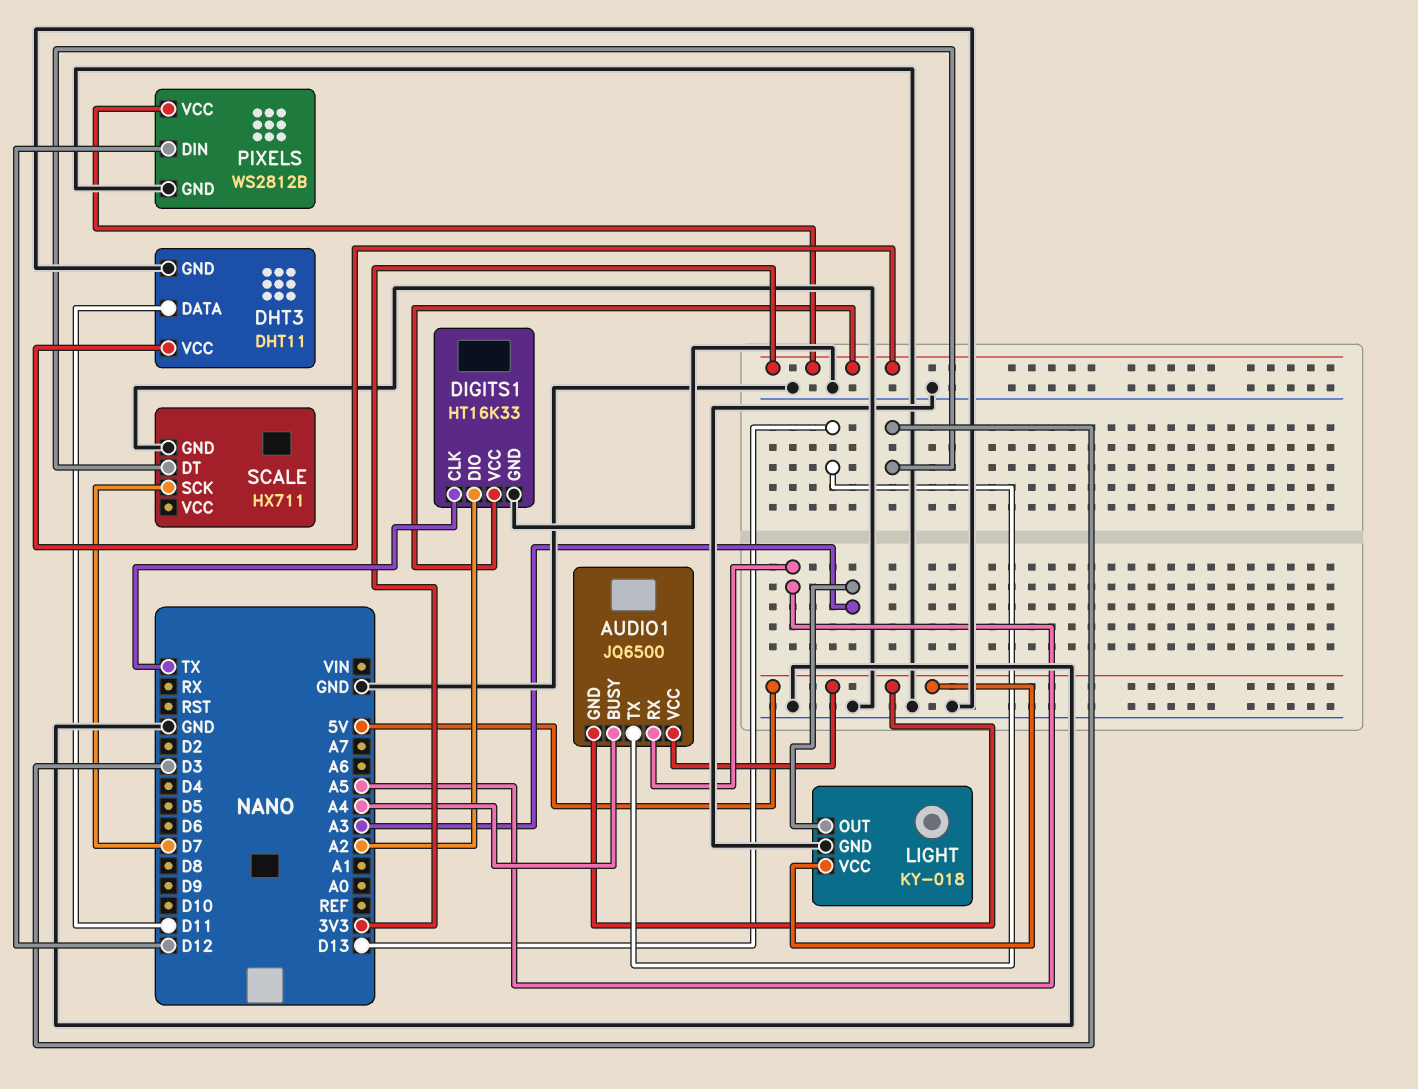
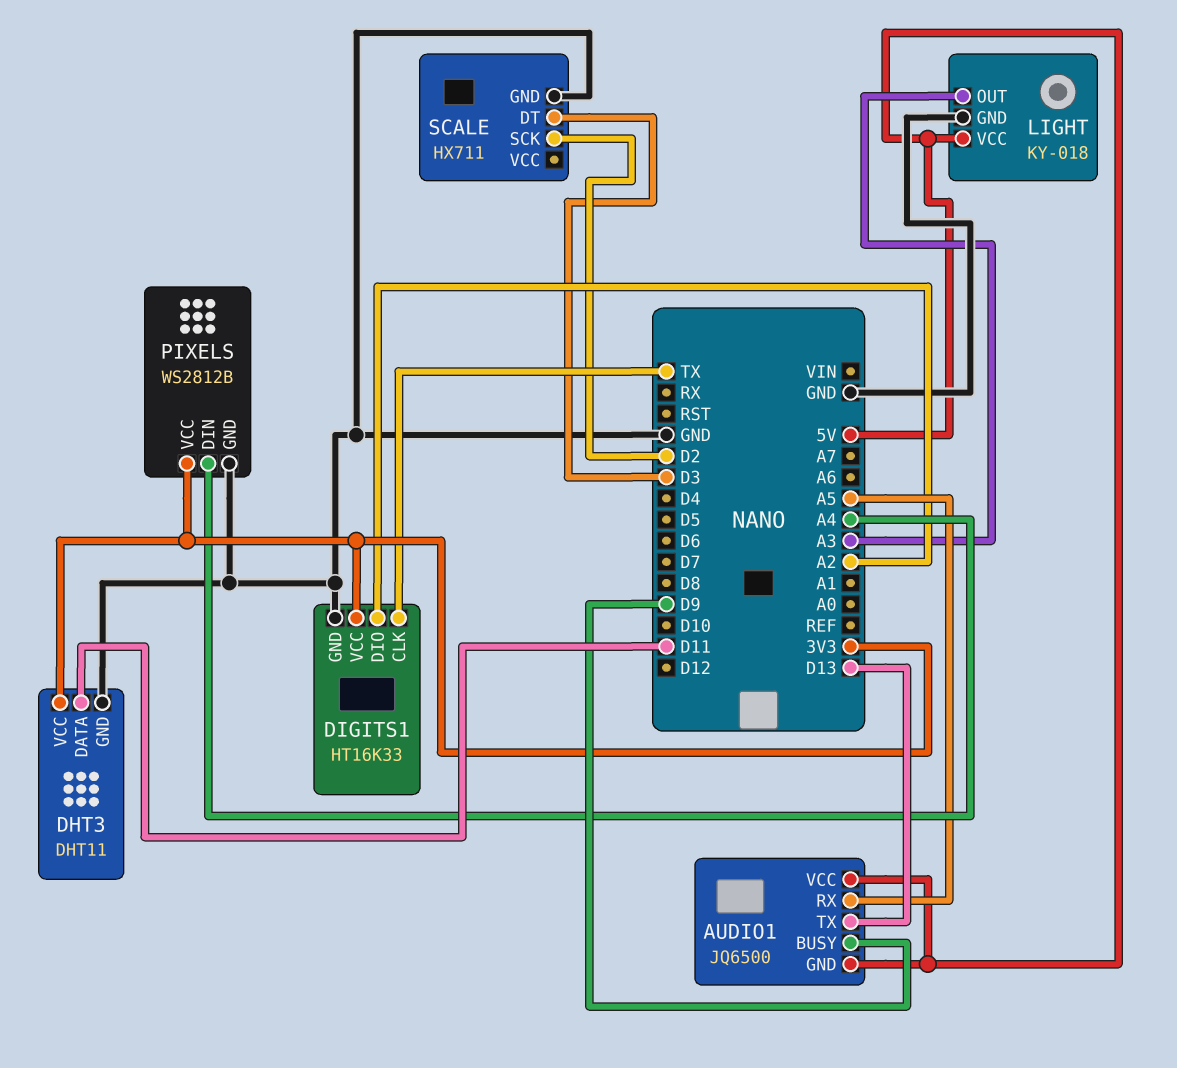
AUDIO1 pin BUSY: A4 -> D9
PIXELS pin DIN: D12 -> A4
SCALE pin SCK: D7 -> D2

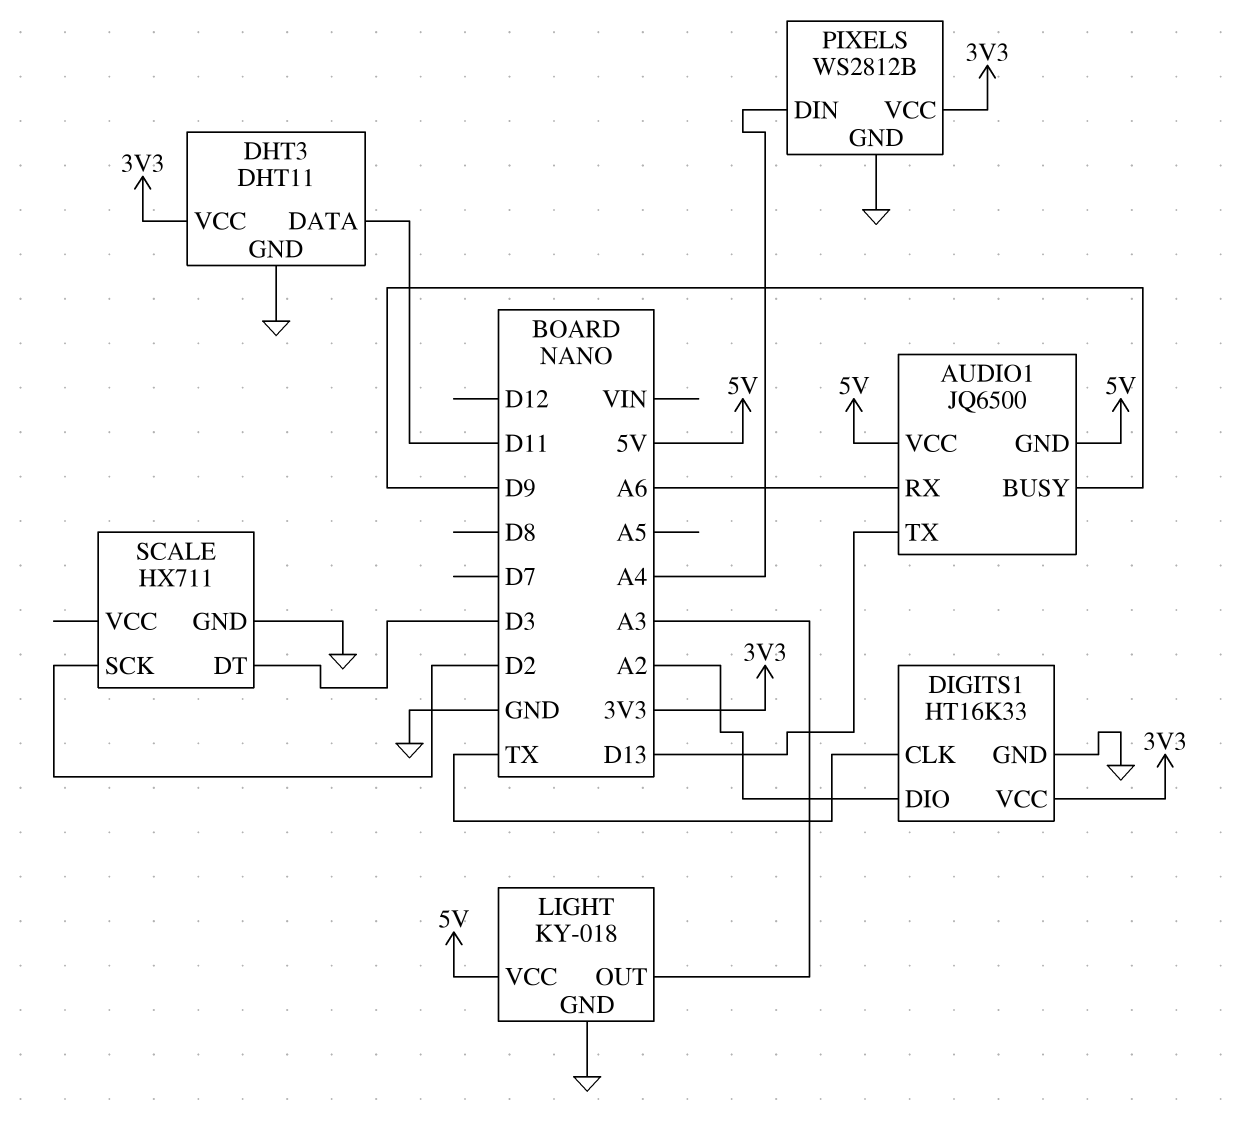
AUDIO1 pin RX: A5 -> A6

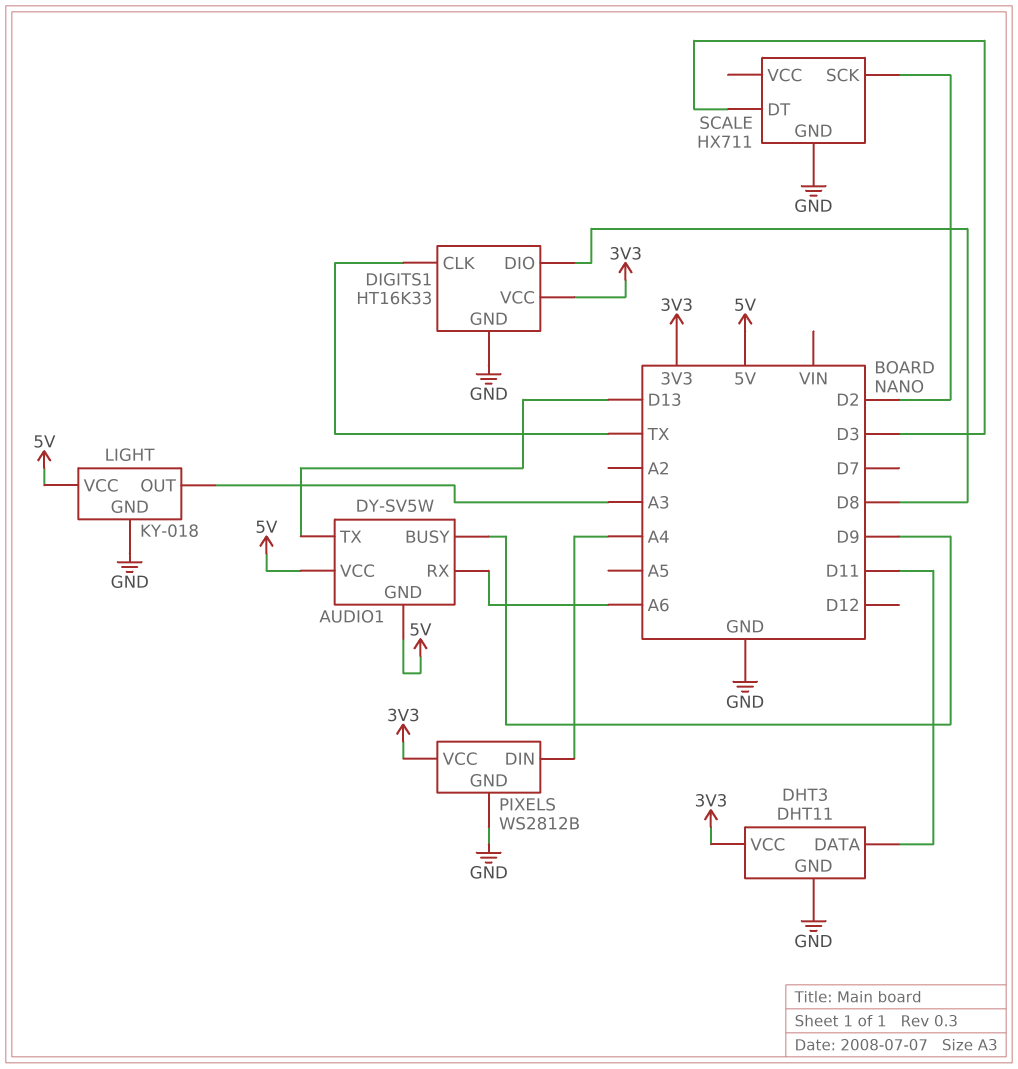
AUDIO1: JQ6500 -> DY-SV5W
DIGITS1 pin DIO: A2 -> D8

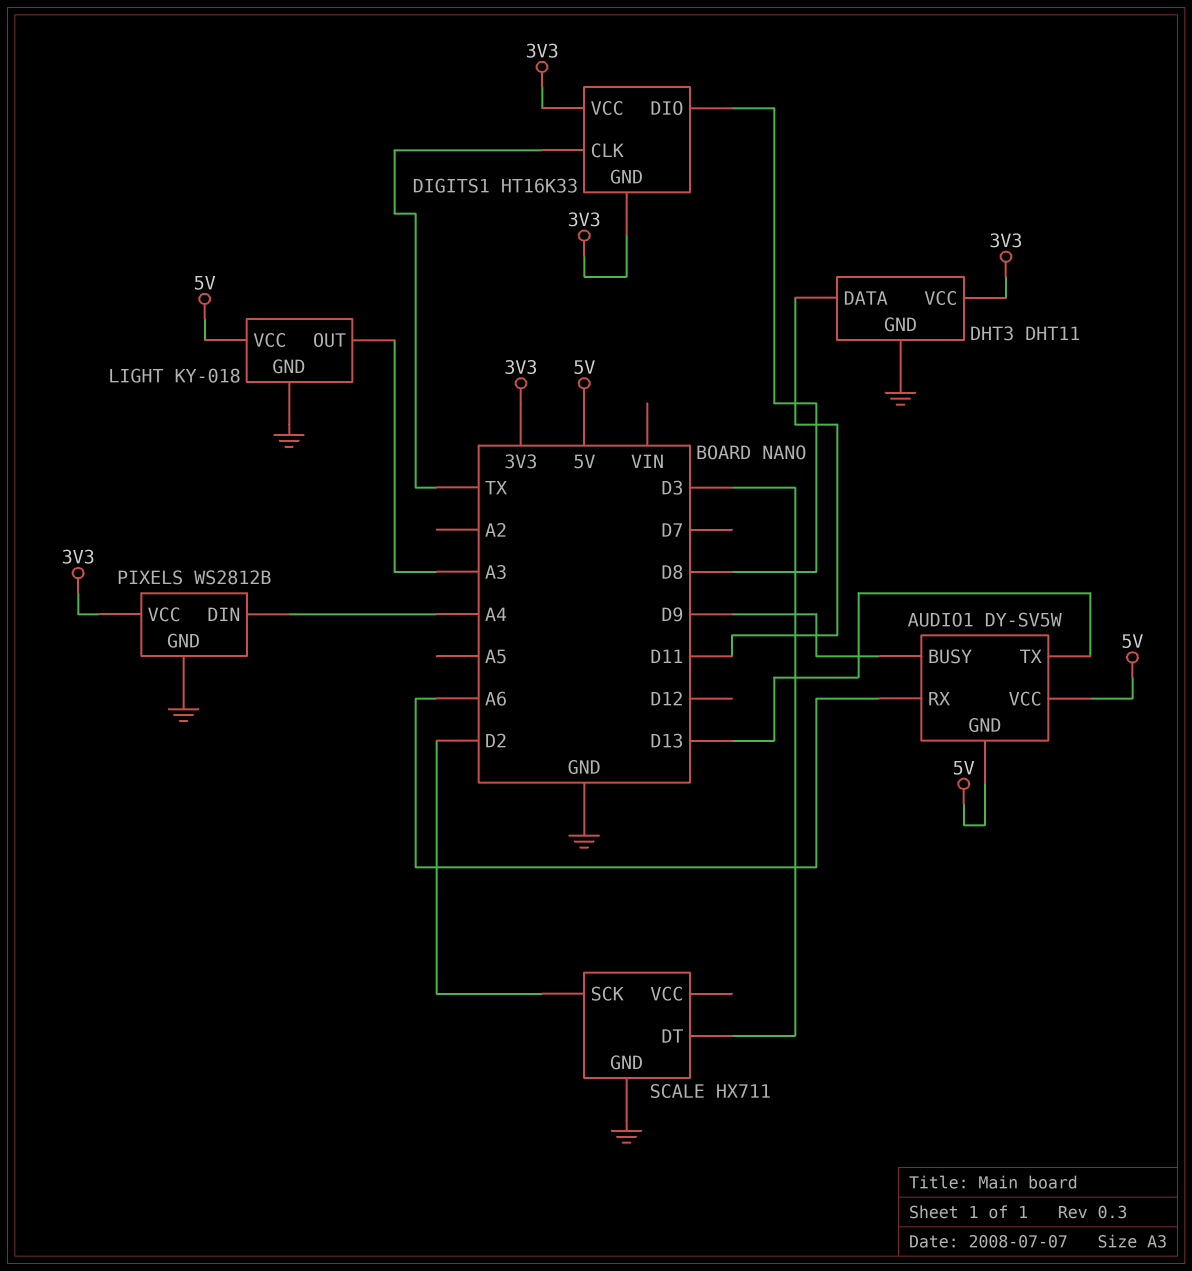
DIGITS1 pin GND: GND -> 3V3

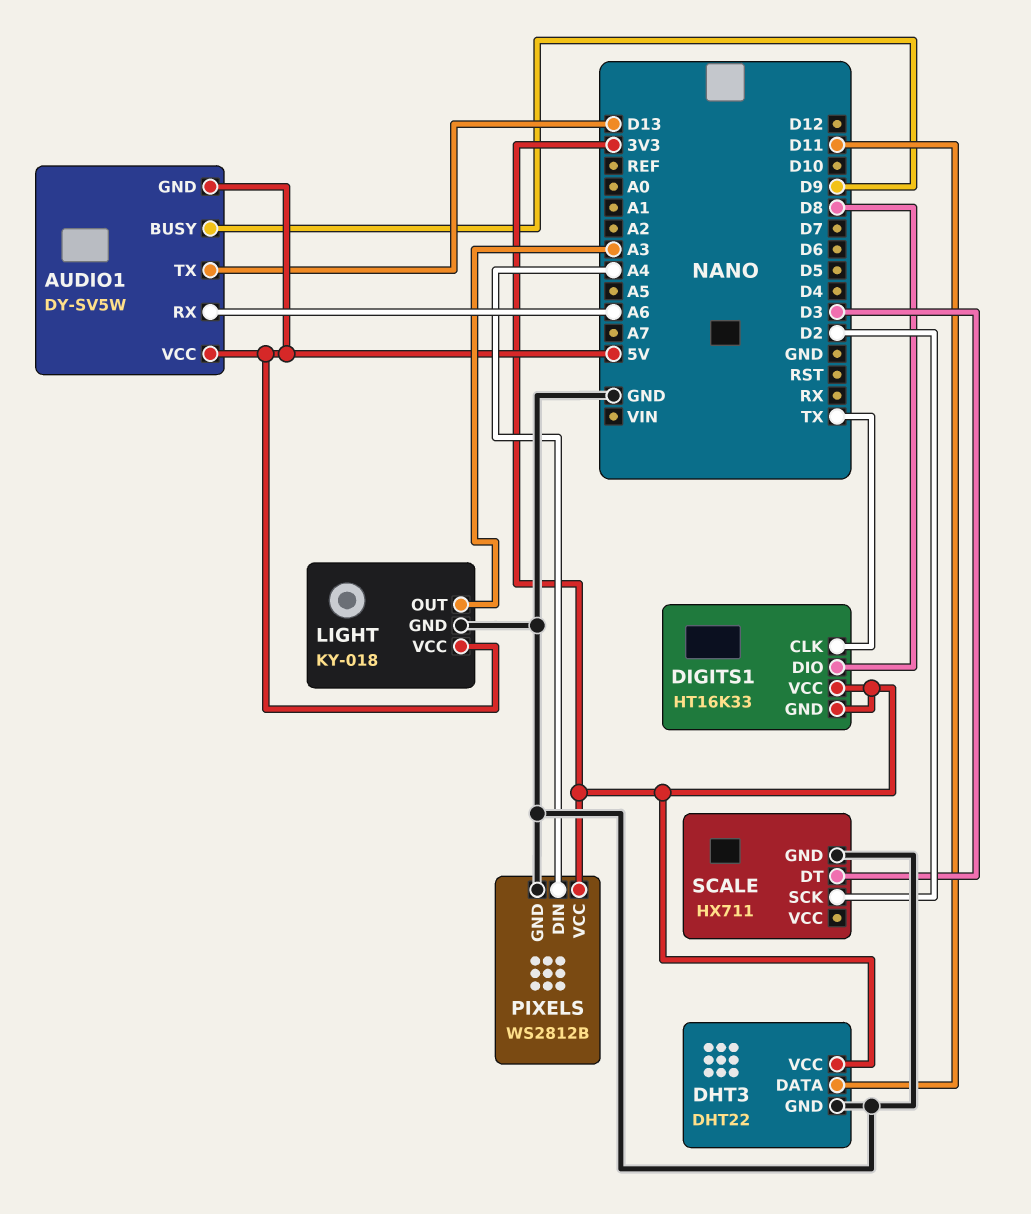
DHT3: DHT11 -> DHT22

